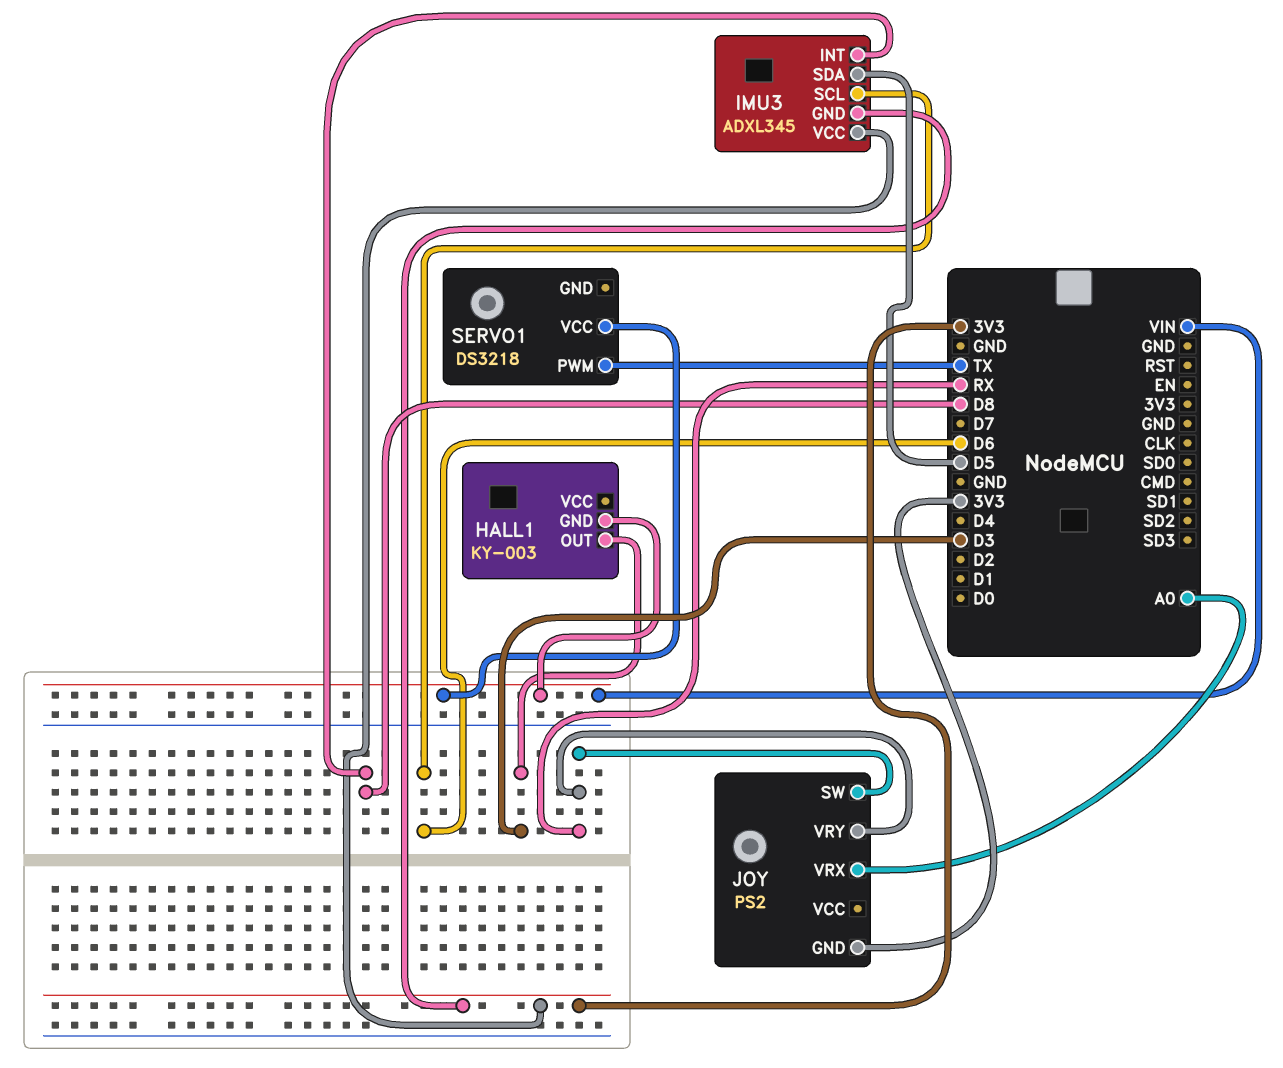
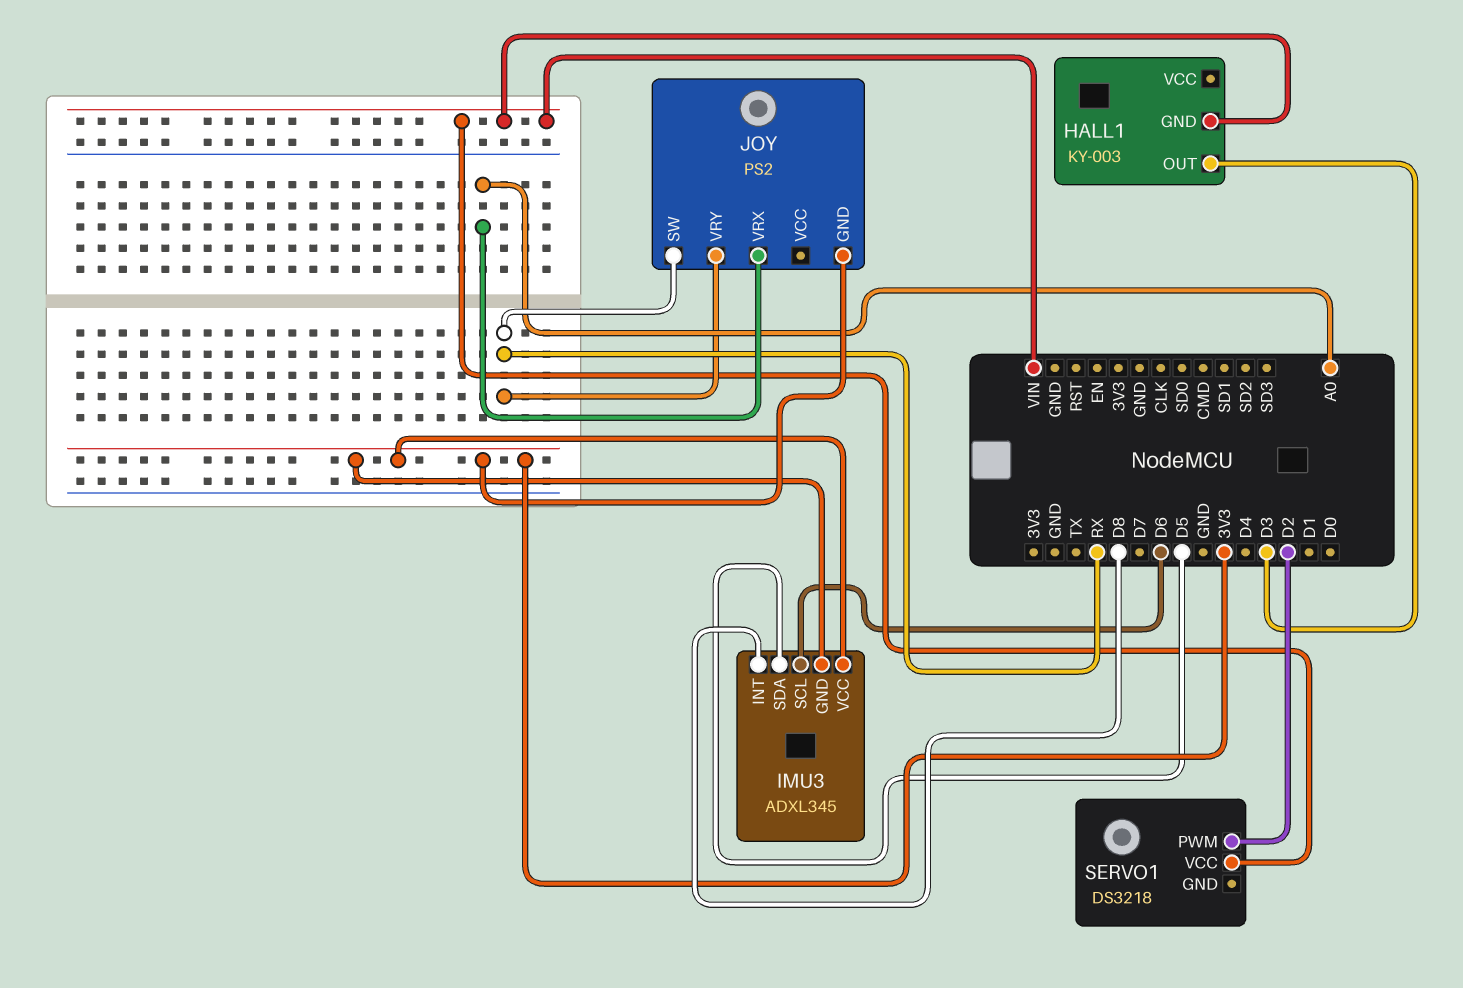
SERVO1 pin PWM: TX -> D2

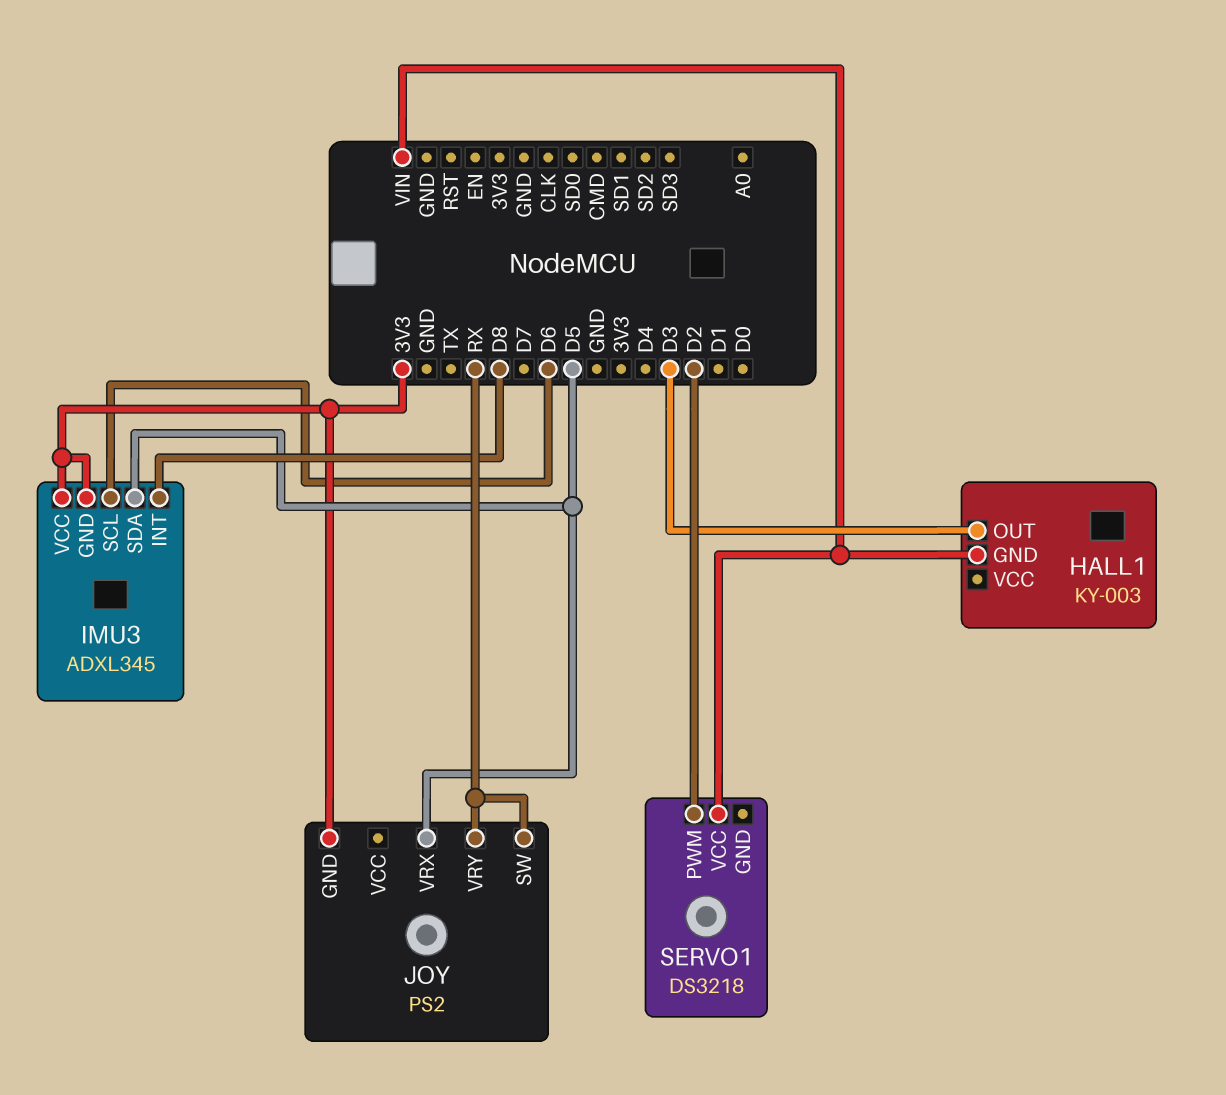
JOY pin VRX: A0 -> D5

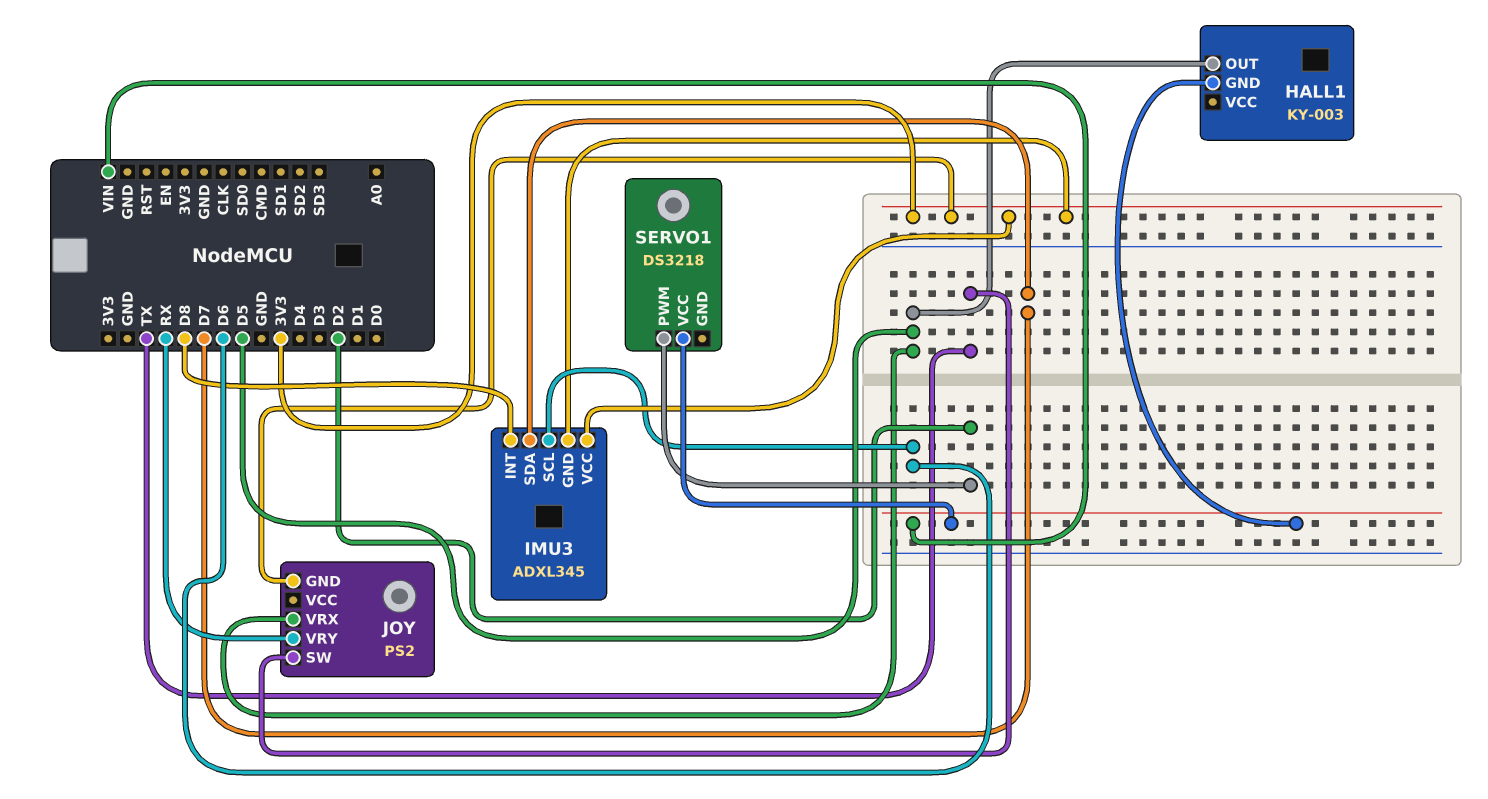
HALL1 pin OUT: D3 -> D5
IMU3 pin SDA: D5 -> D7
JOY pin SW: RX -> TX

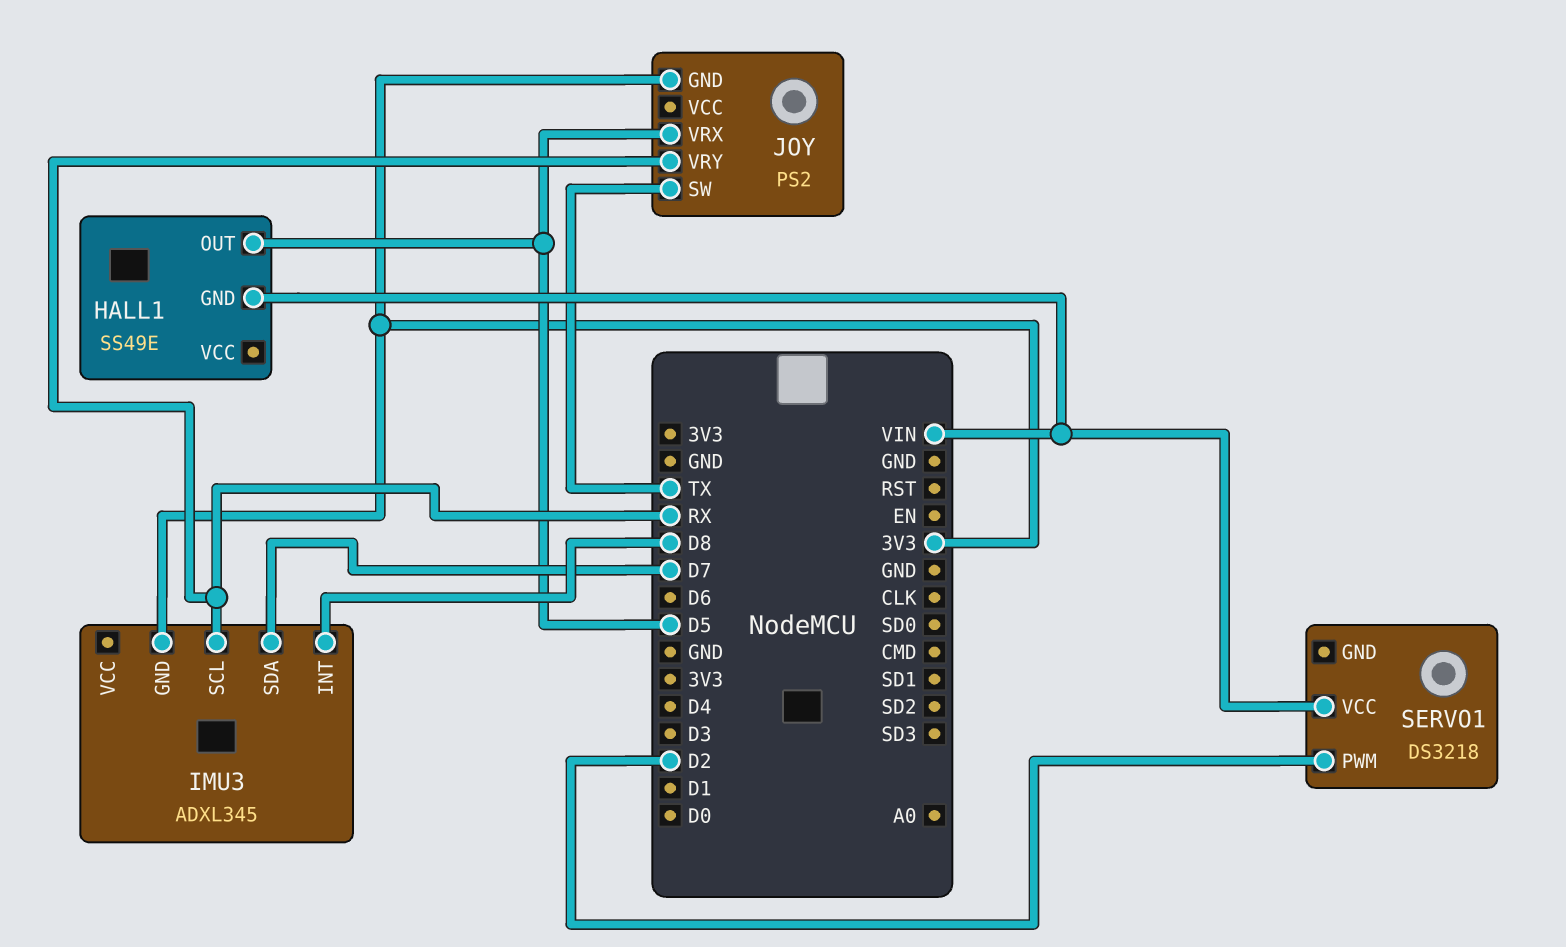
HALL1: KY-003 -> SS49E
IMU3 pin SCL: D6 -> RX
IMU3 pin VCC: 3V3 -> none

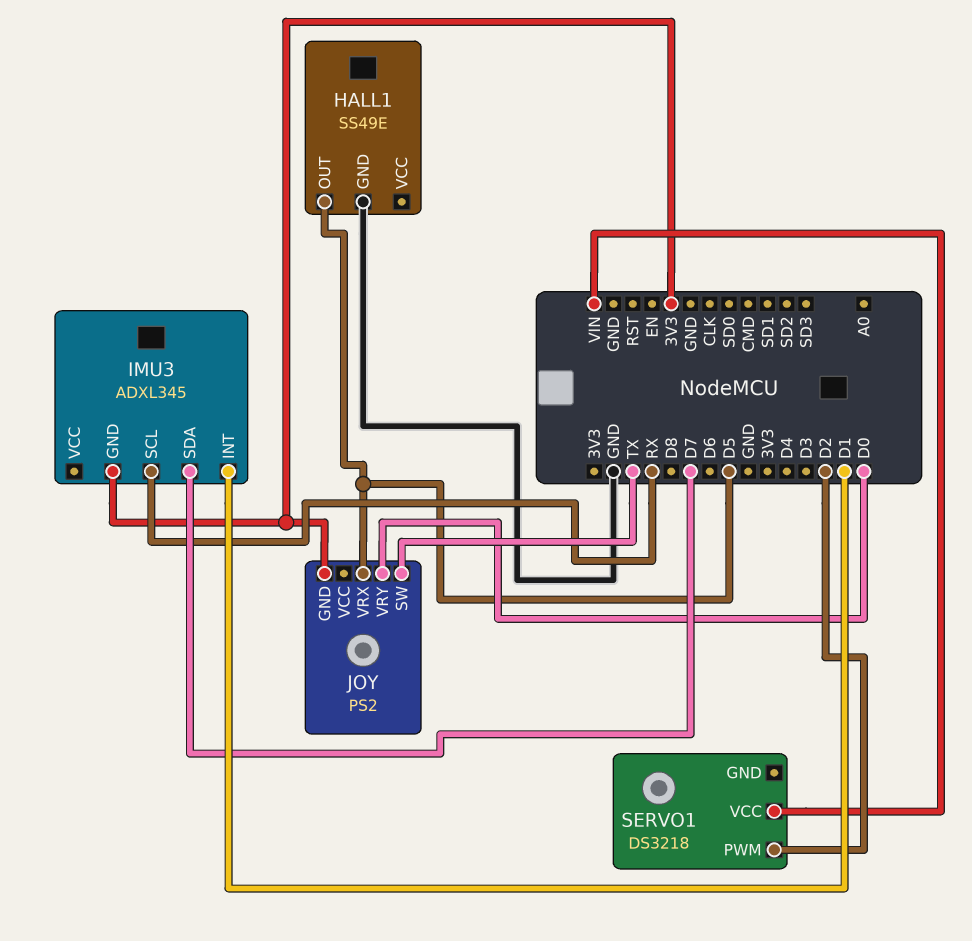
HALL1 pin GND: VIN -> GND
IMU3 pin INT: D8 -> D1
JOY pin VRY: RX -> D0

